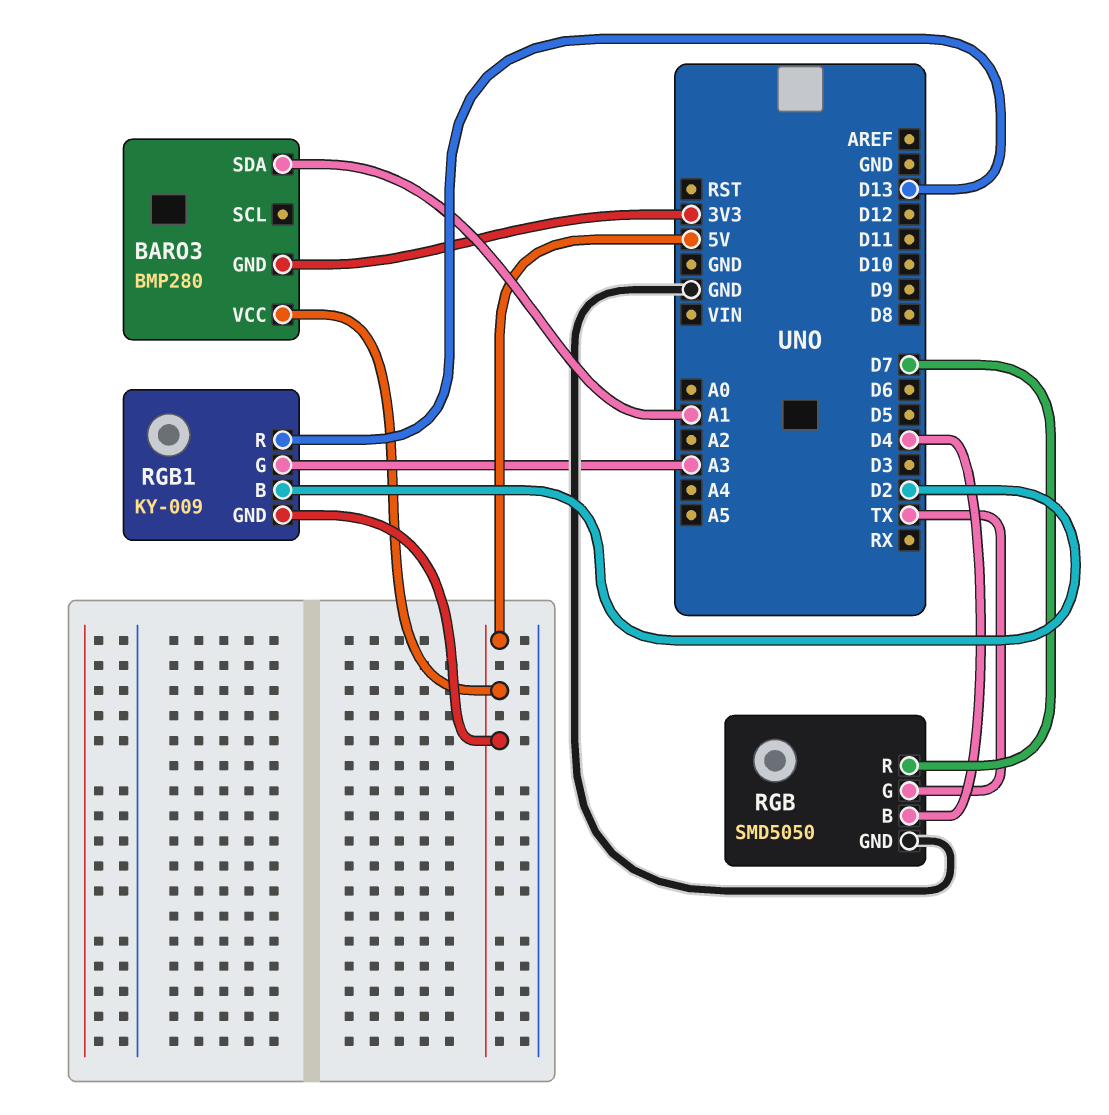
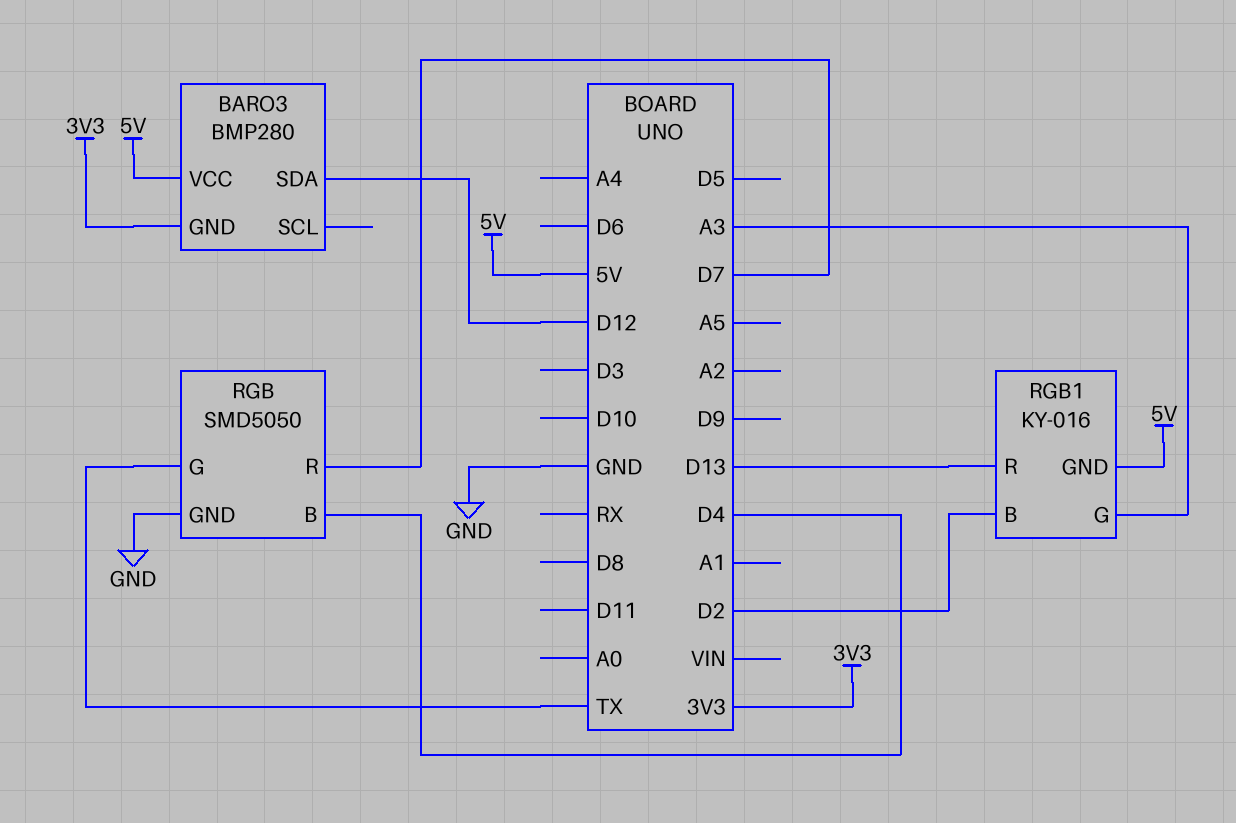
BARO3 pin SDA: A1 -> D12
RGB1: KY-009 -> KY-016

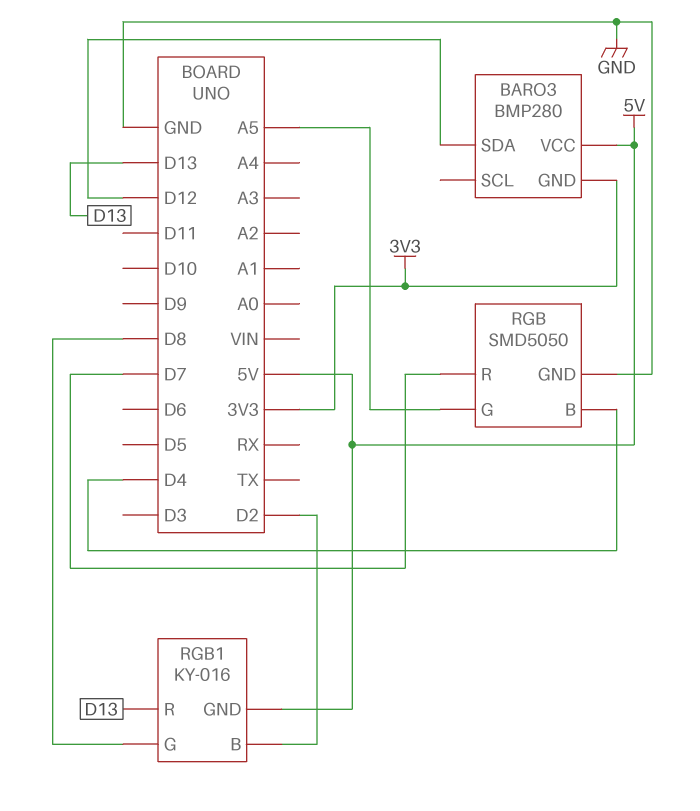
RGB pin G: TX -> A5
RGB1 pin G: A3 -> D8

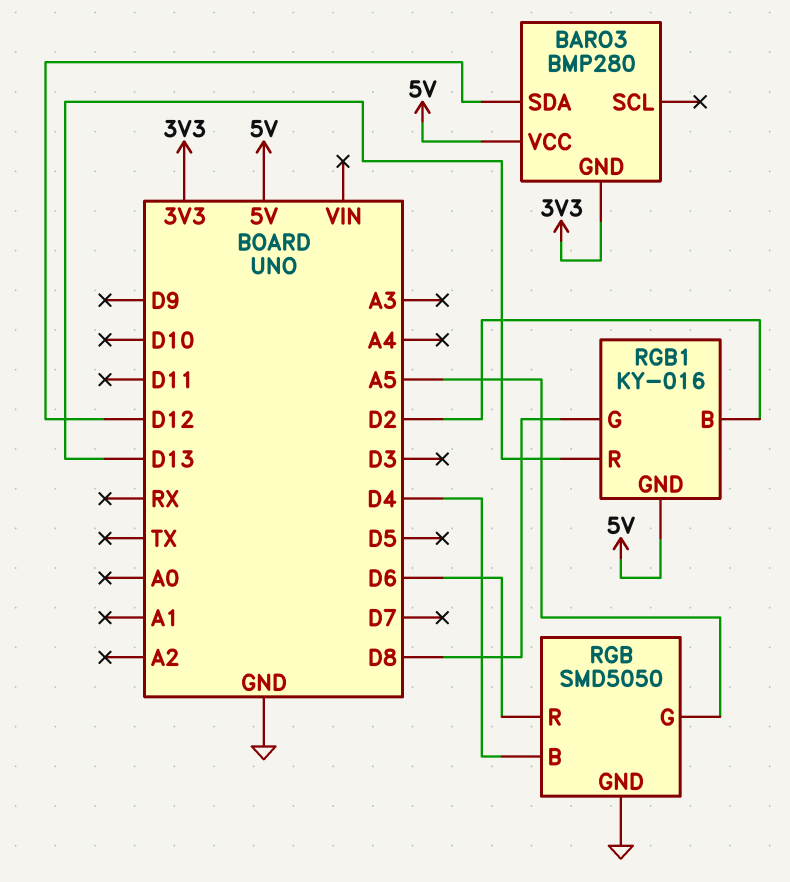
RGB pin R: D7 -> D6

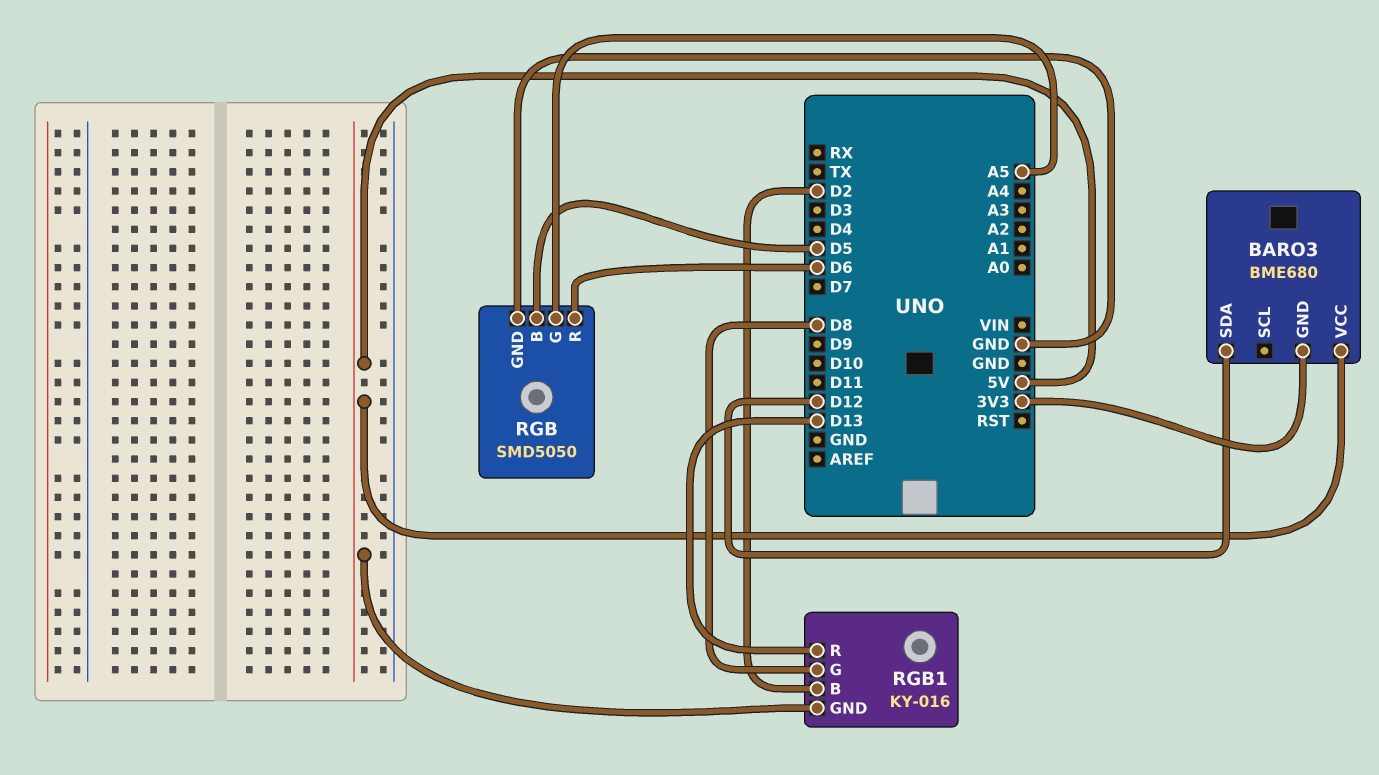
BARO3: BMP280 -> BME680
RGB pin B: D4 -> D5

